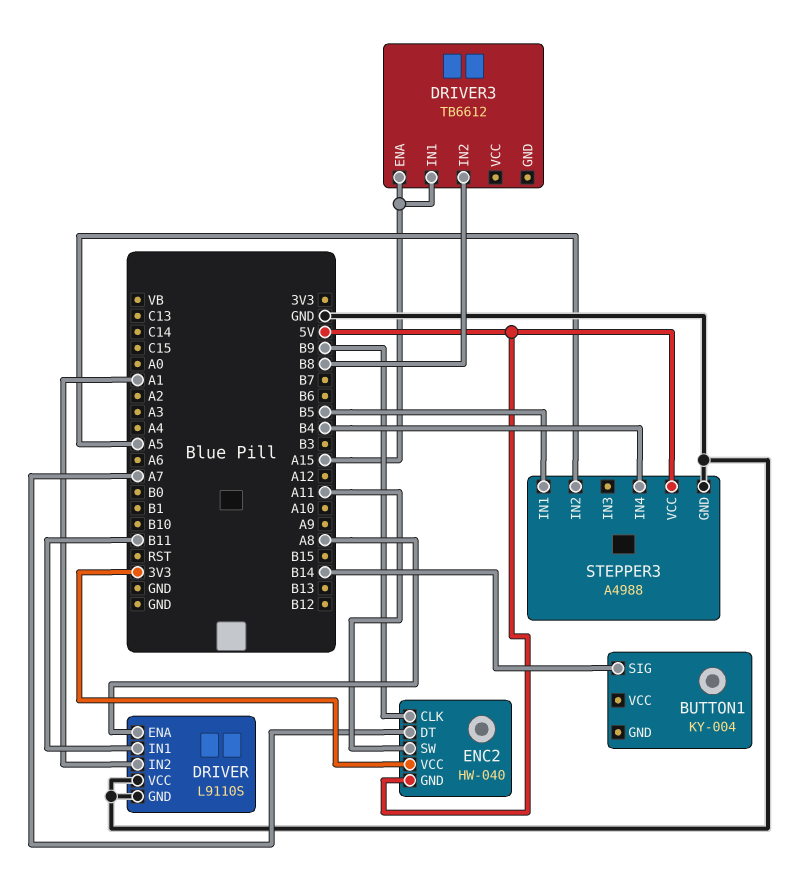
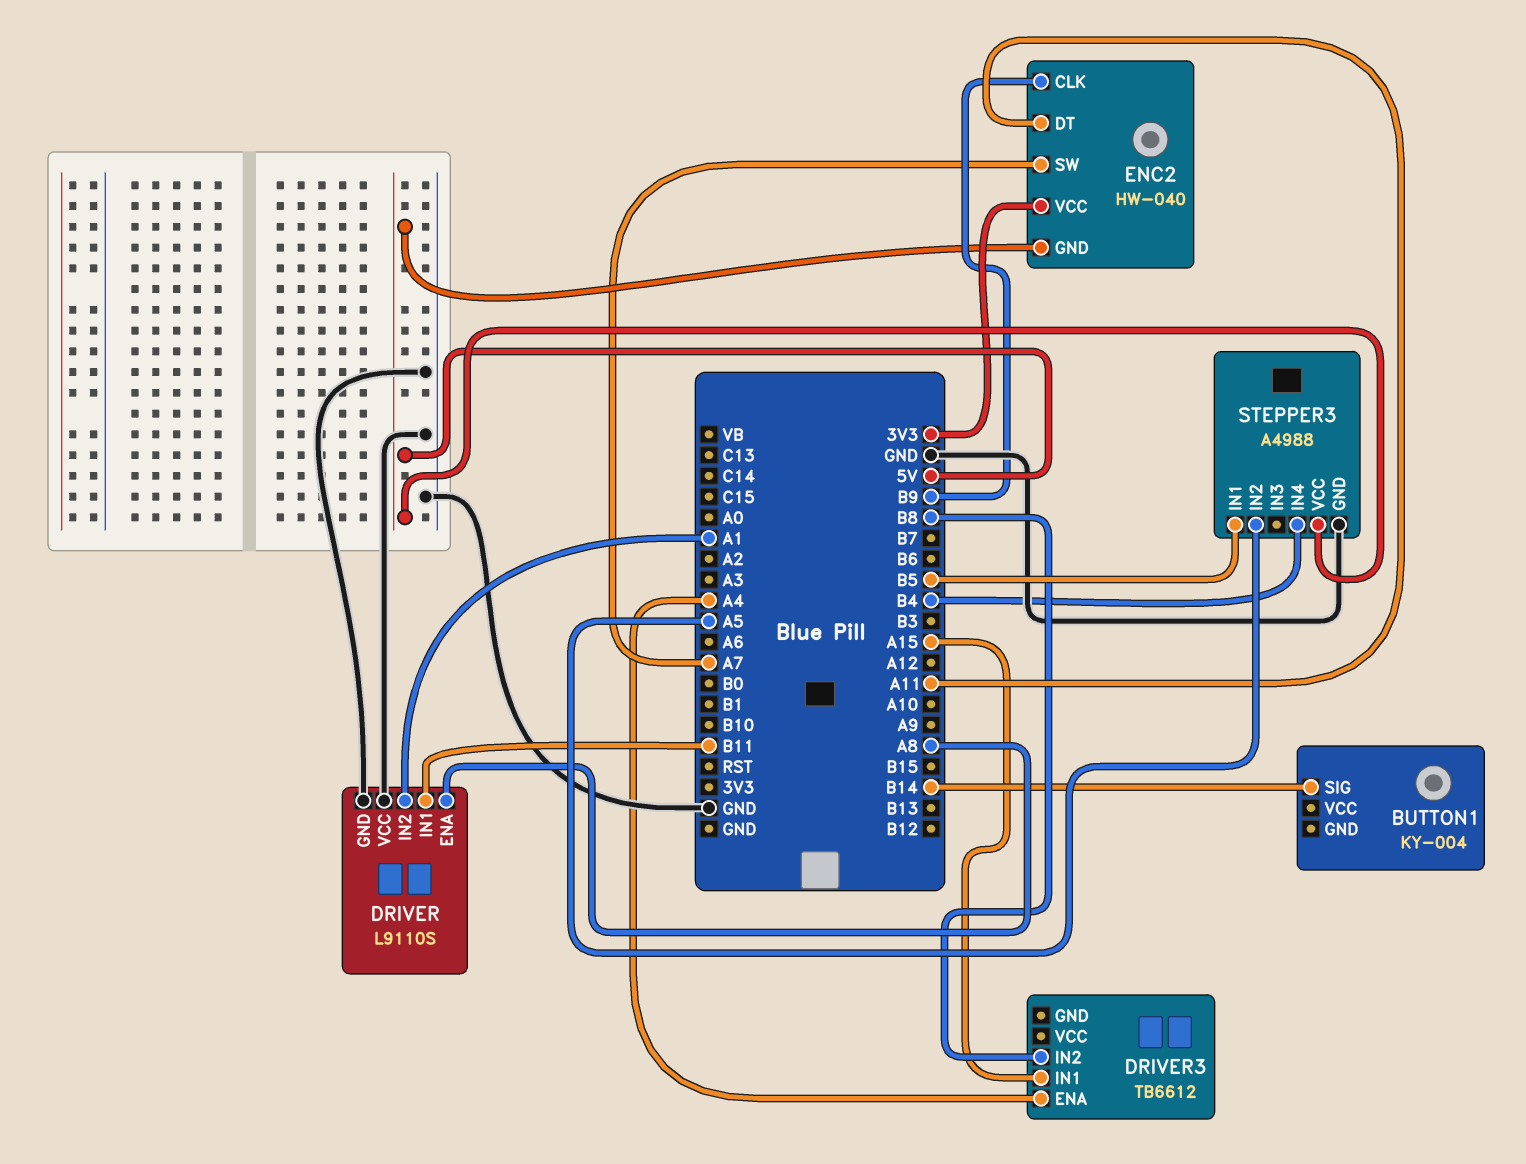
DRIVER3 pin ENA: A15 -> A4
ENC2 pin DT: A7 -> A11
ENC2 pin SW: A11 -> A7

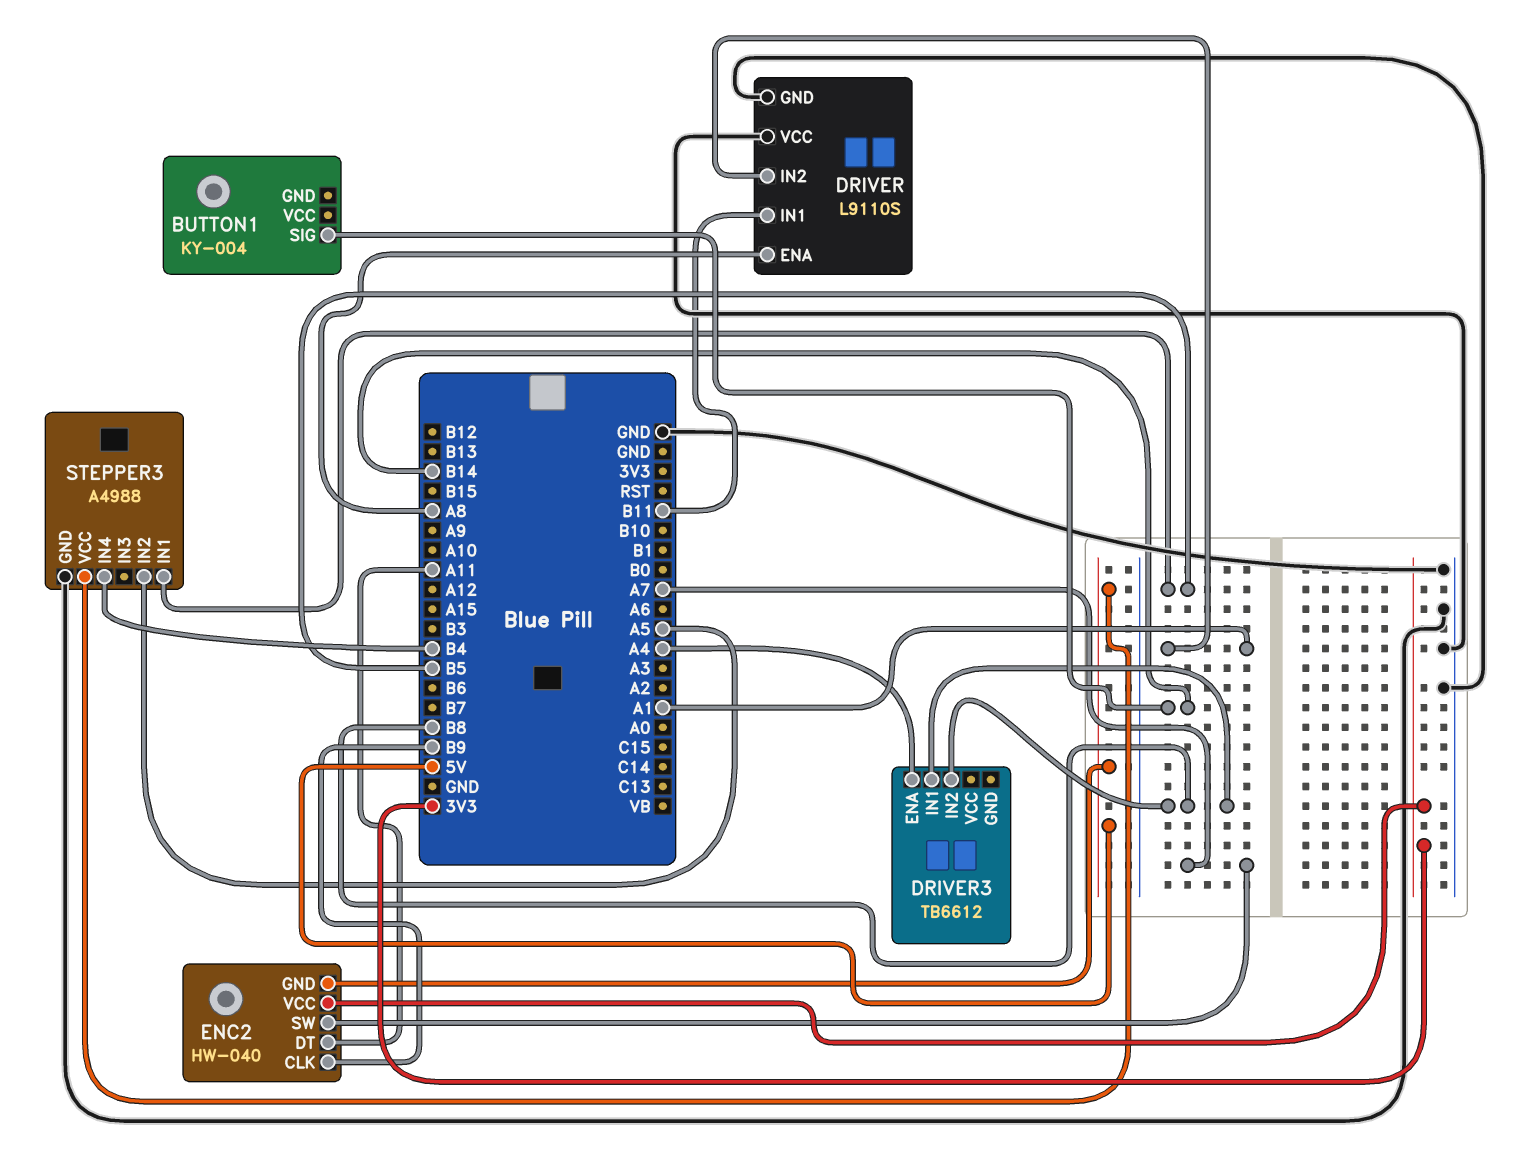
DRIVER3 pin IN1: A15 -> B8

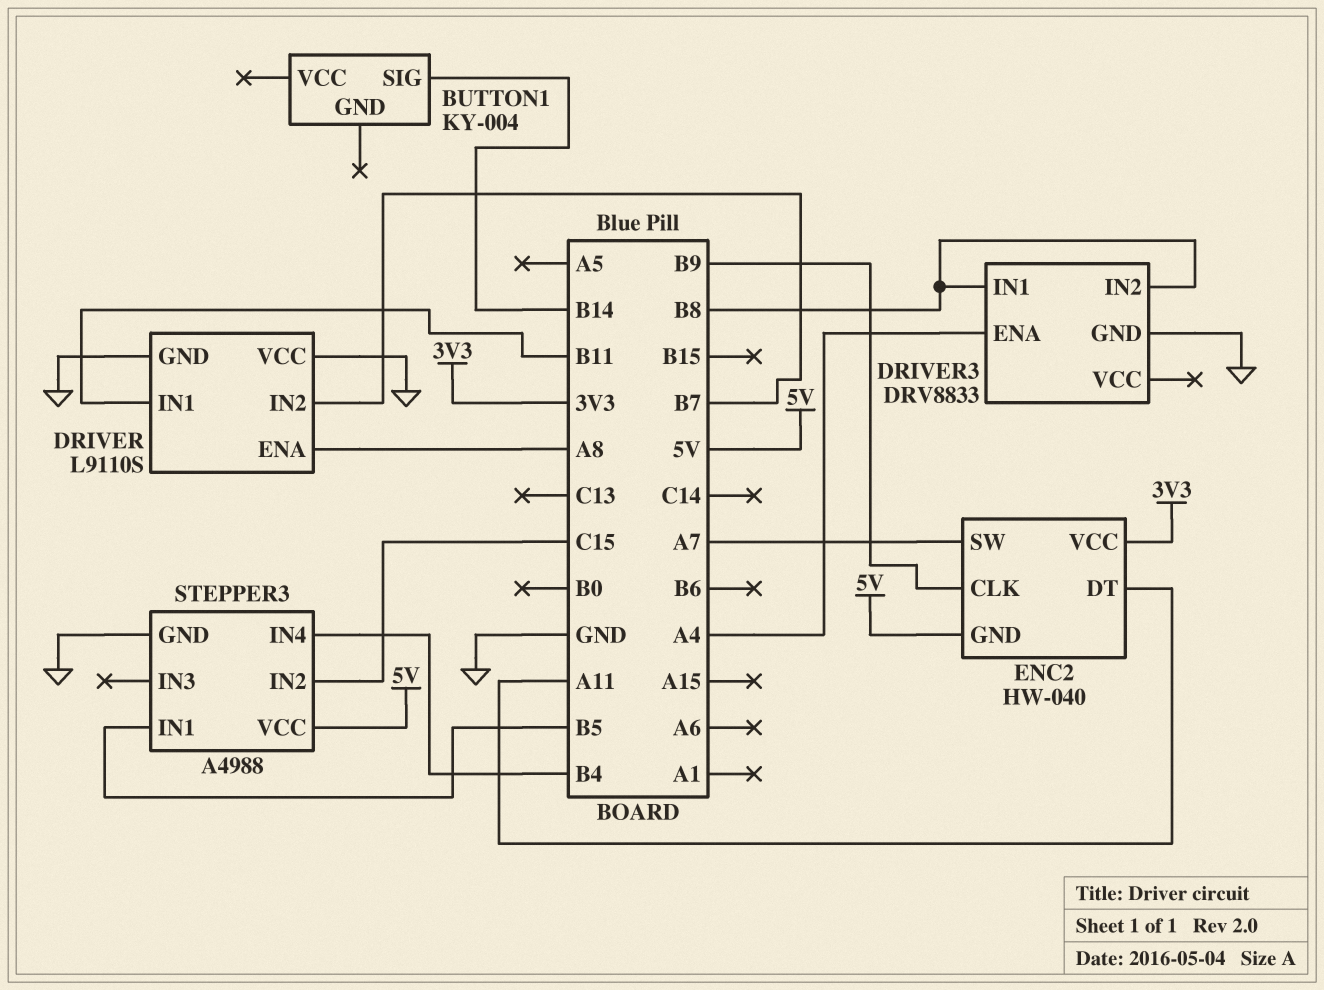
DRIVER pin IN2: A1 -> B7
DRIVER3: TB6612 -> DRV8833
DRIVER3 pin GND: none -> GND
STEPPER3 pin IN2: A5 -> C15

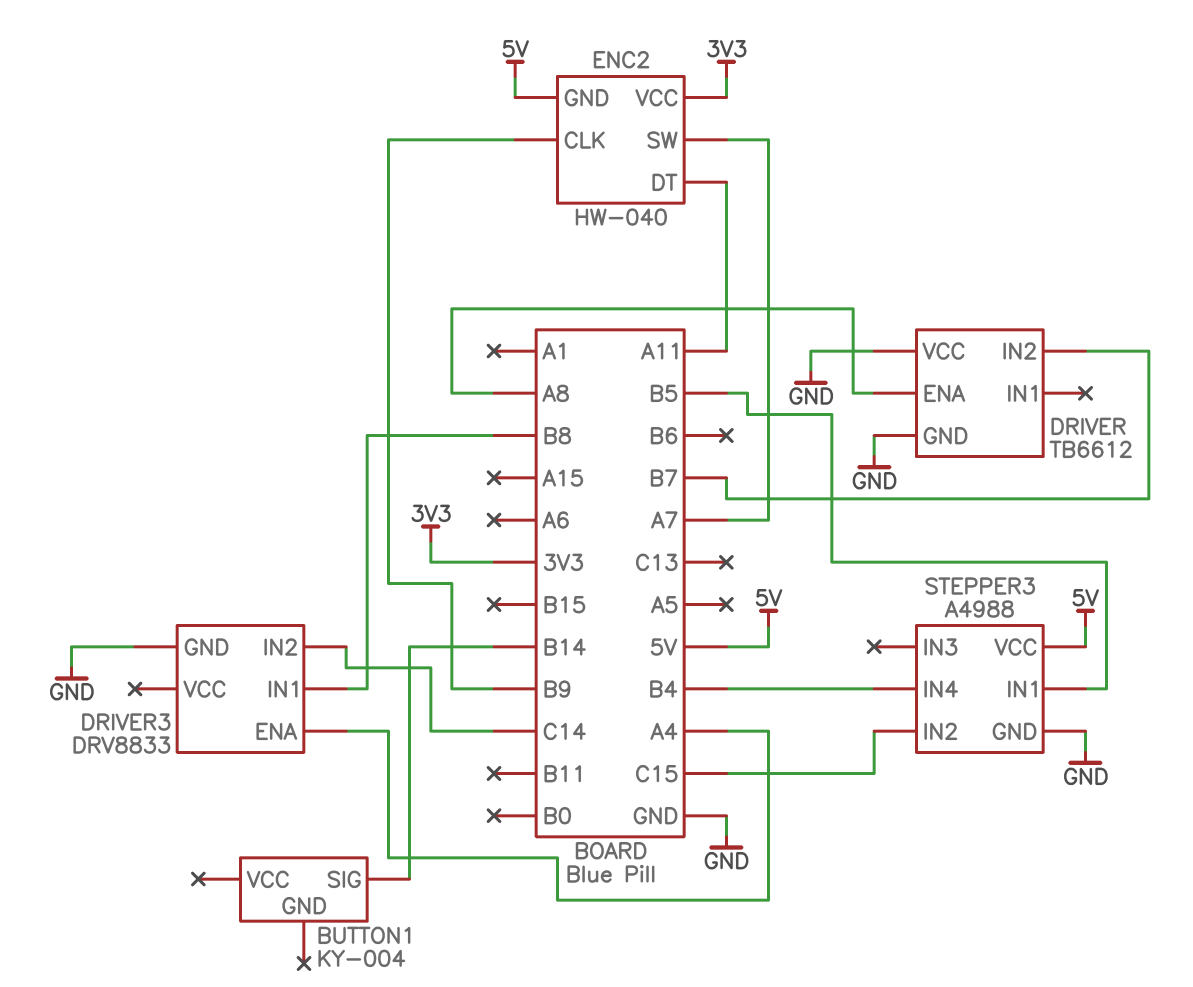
DRIVER: L9110S -> TB6612
DRIVER pin IN1: B11 -> none
DRIVER3 pin IN2: B8 -> C14

